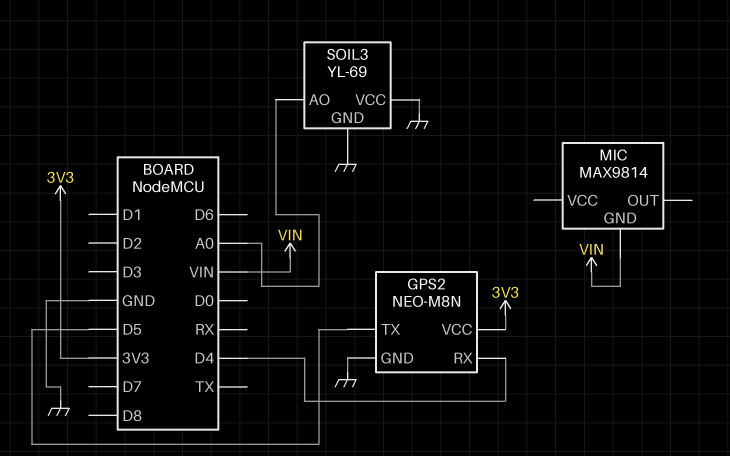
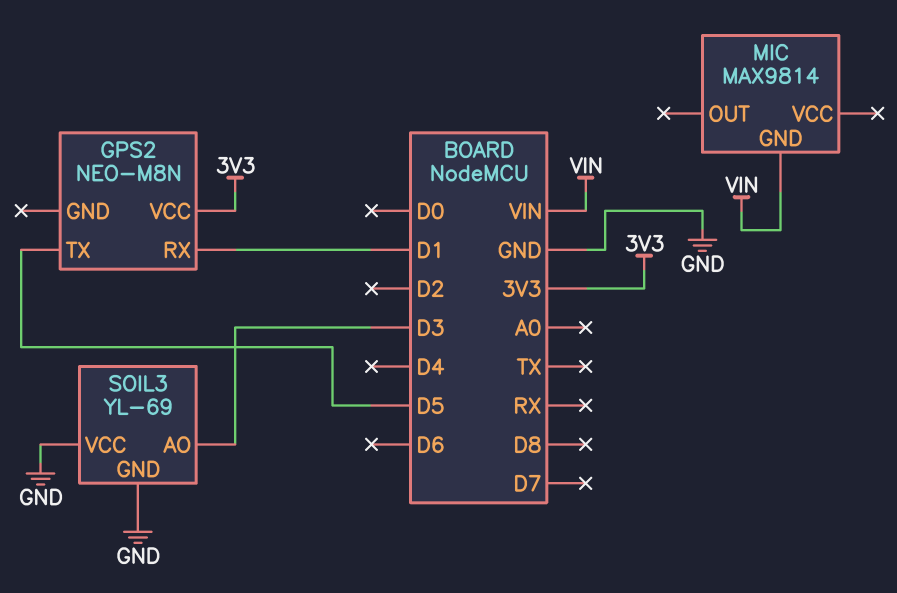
GPS2 pin GND: GND -> none
GPS2 pin RX: D4 -> D1
SOIL3 pin AO: A0 -> D3

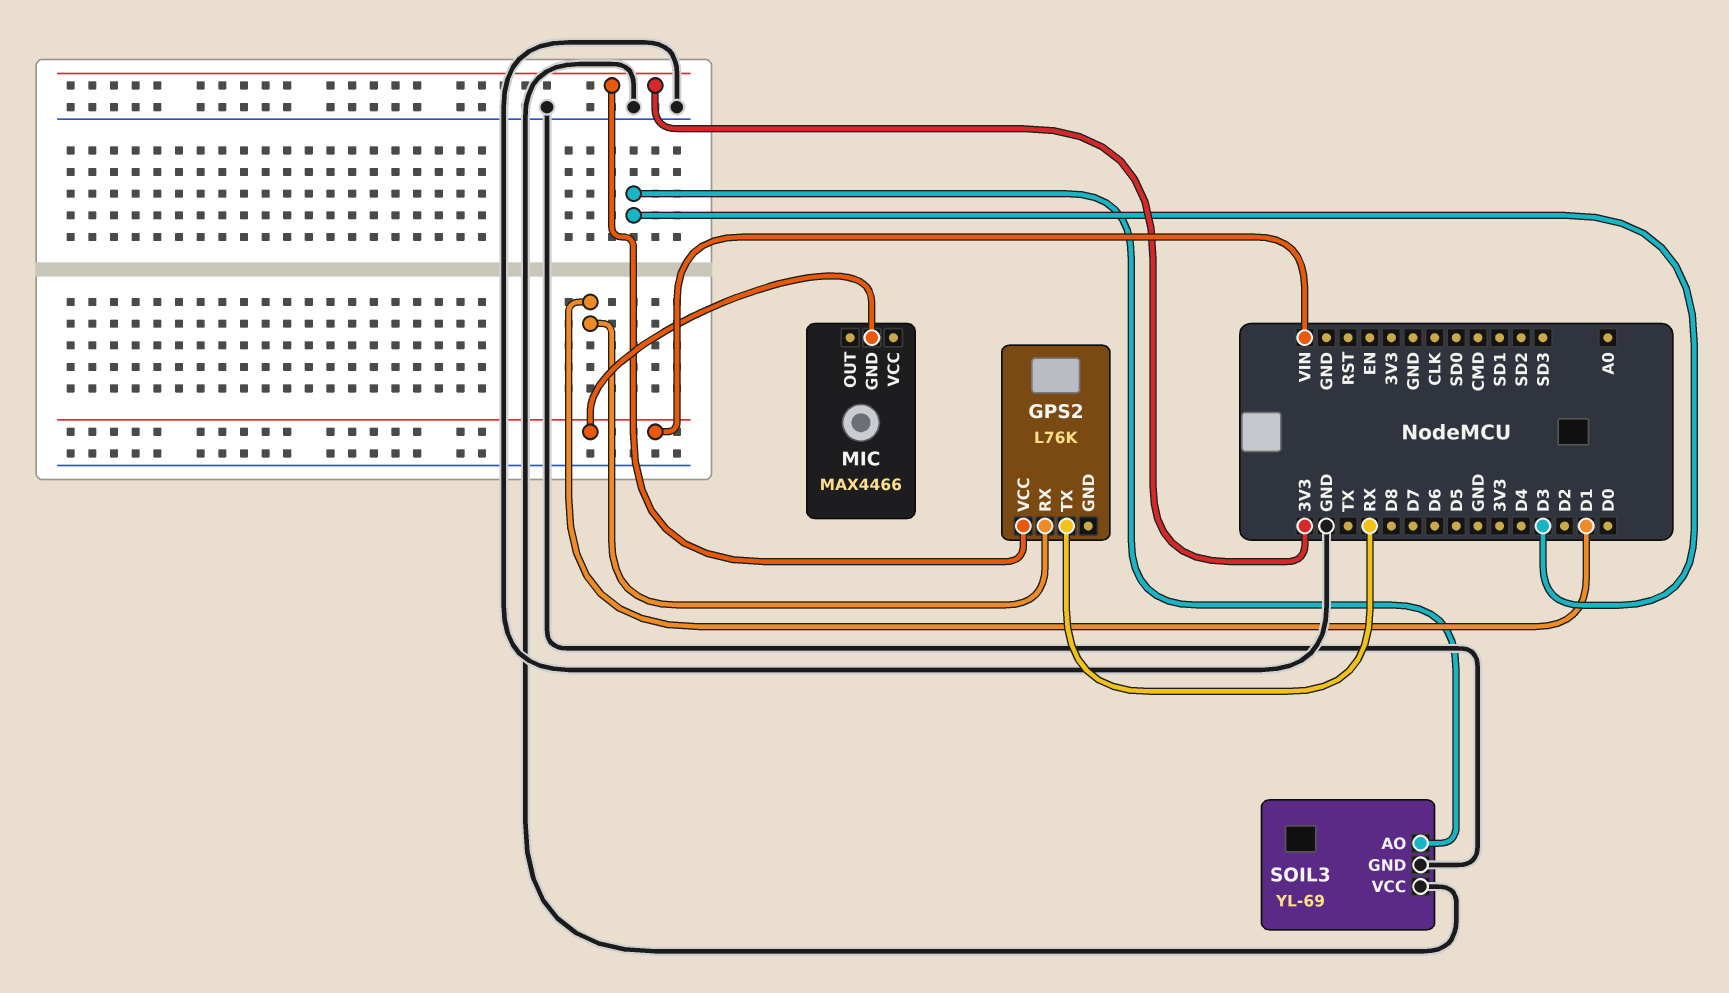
GPS2: NEO-M8N -> L76K
GPS2 pin TX: D5 -> RX
MIC: MAX9814 -> MAX4466

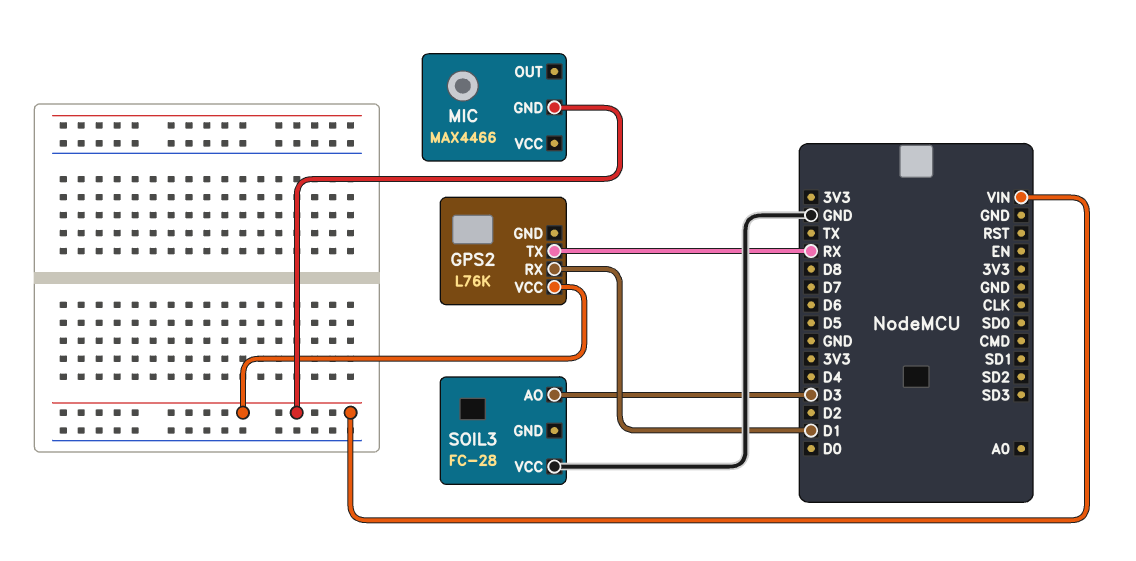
GPS2 pin VCC: 3V3 -> VIN
SOIL3: YL-69 -> FC-28
SOIL3 pin GND: GND -> none

